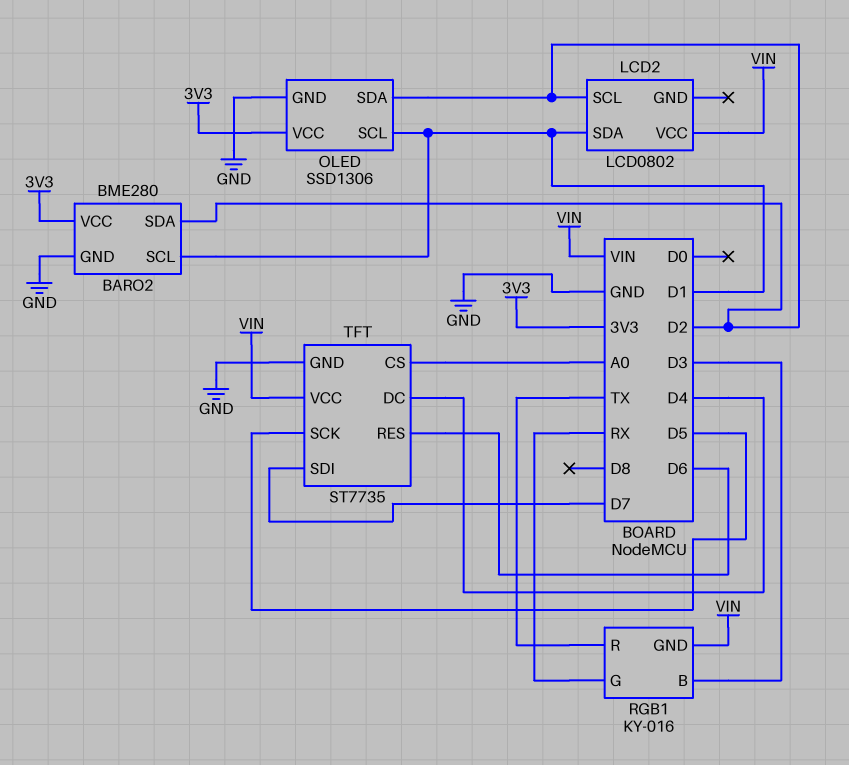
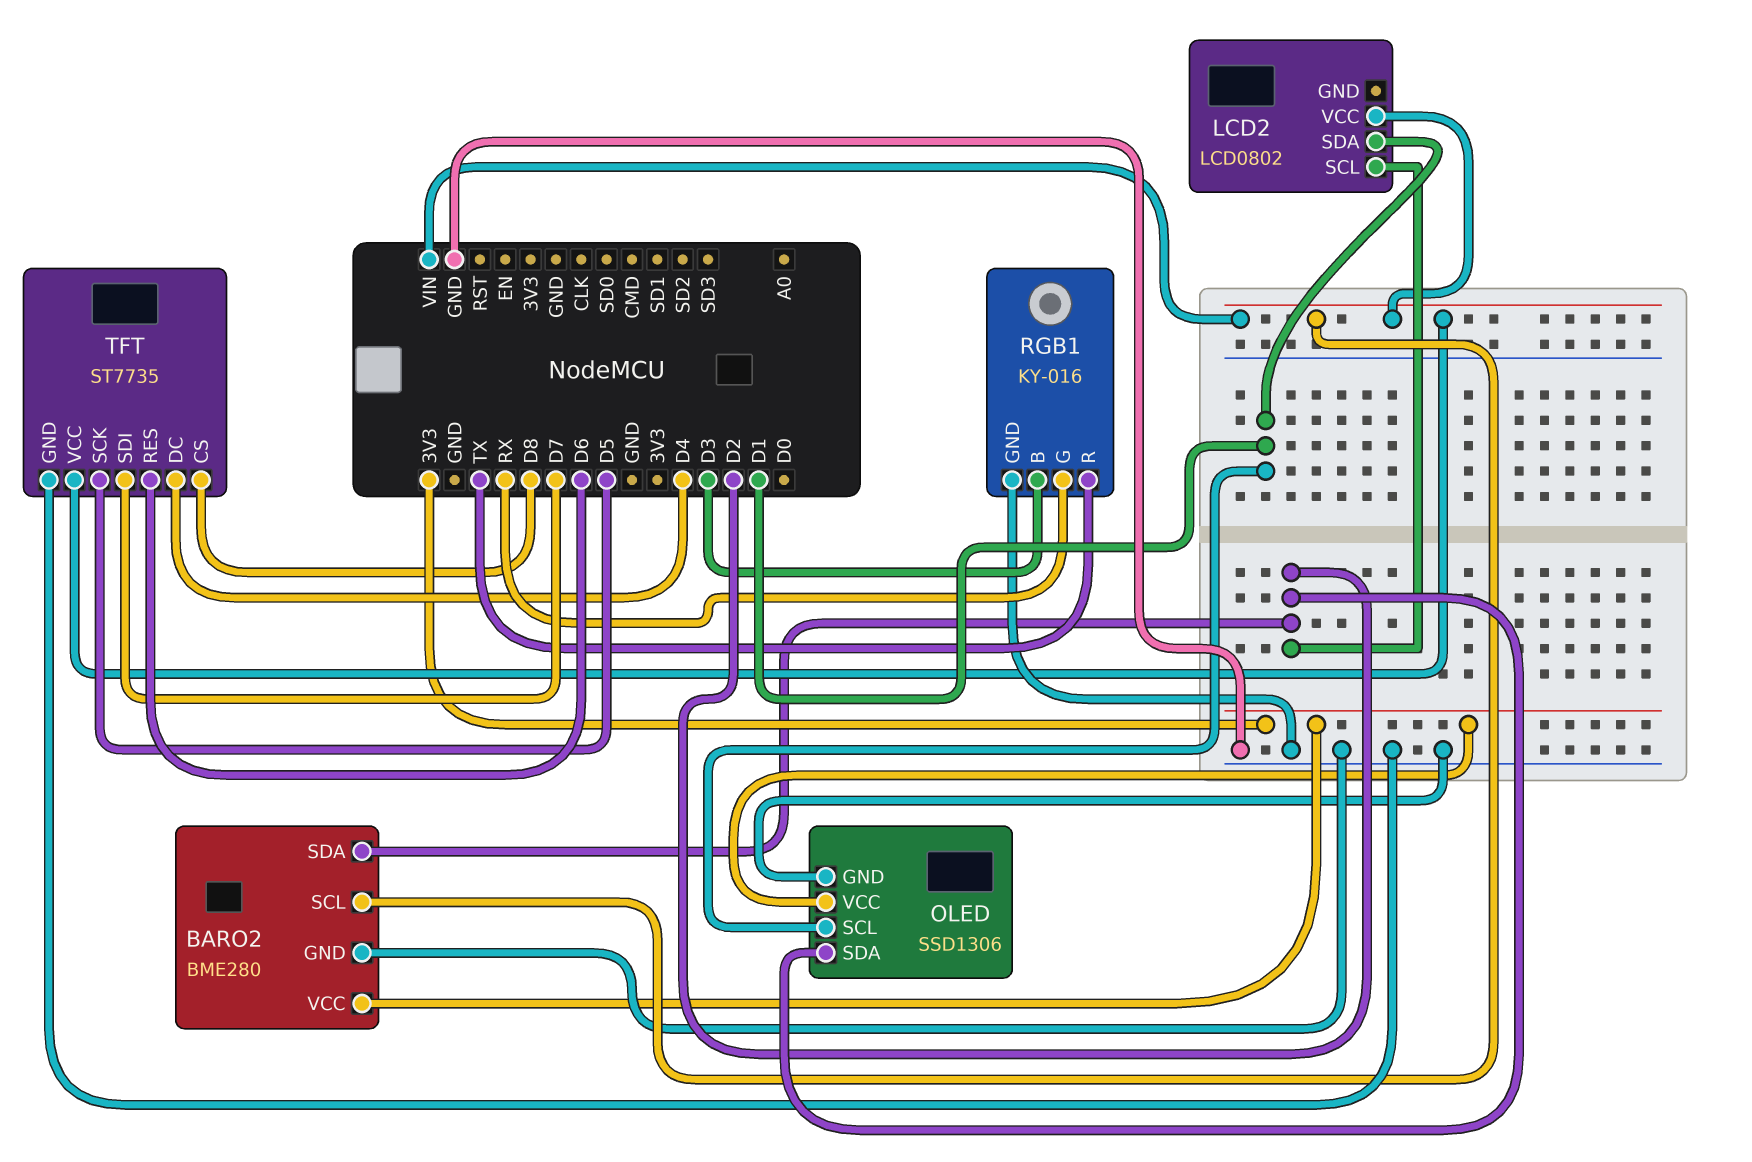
BARO2 pin SCL: D1 -> VIN
RGB1 pin GND: VIN -> GND
TFT pin CS: A0 -> D8

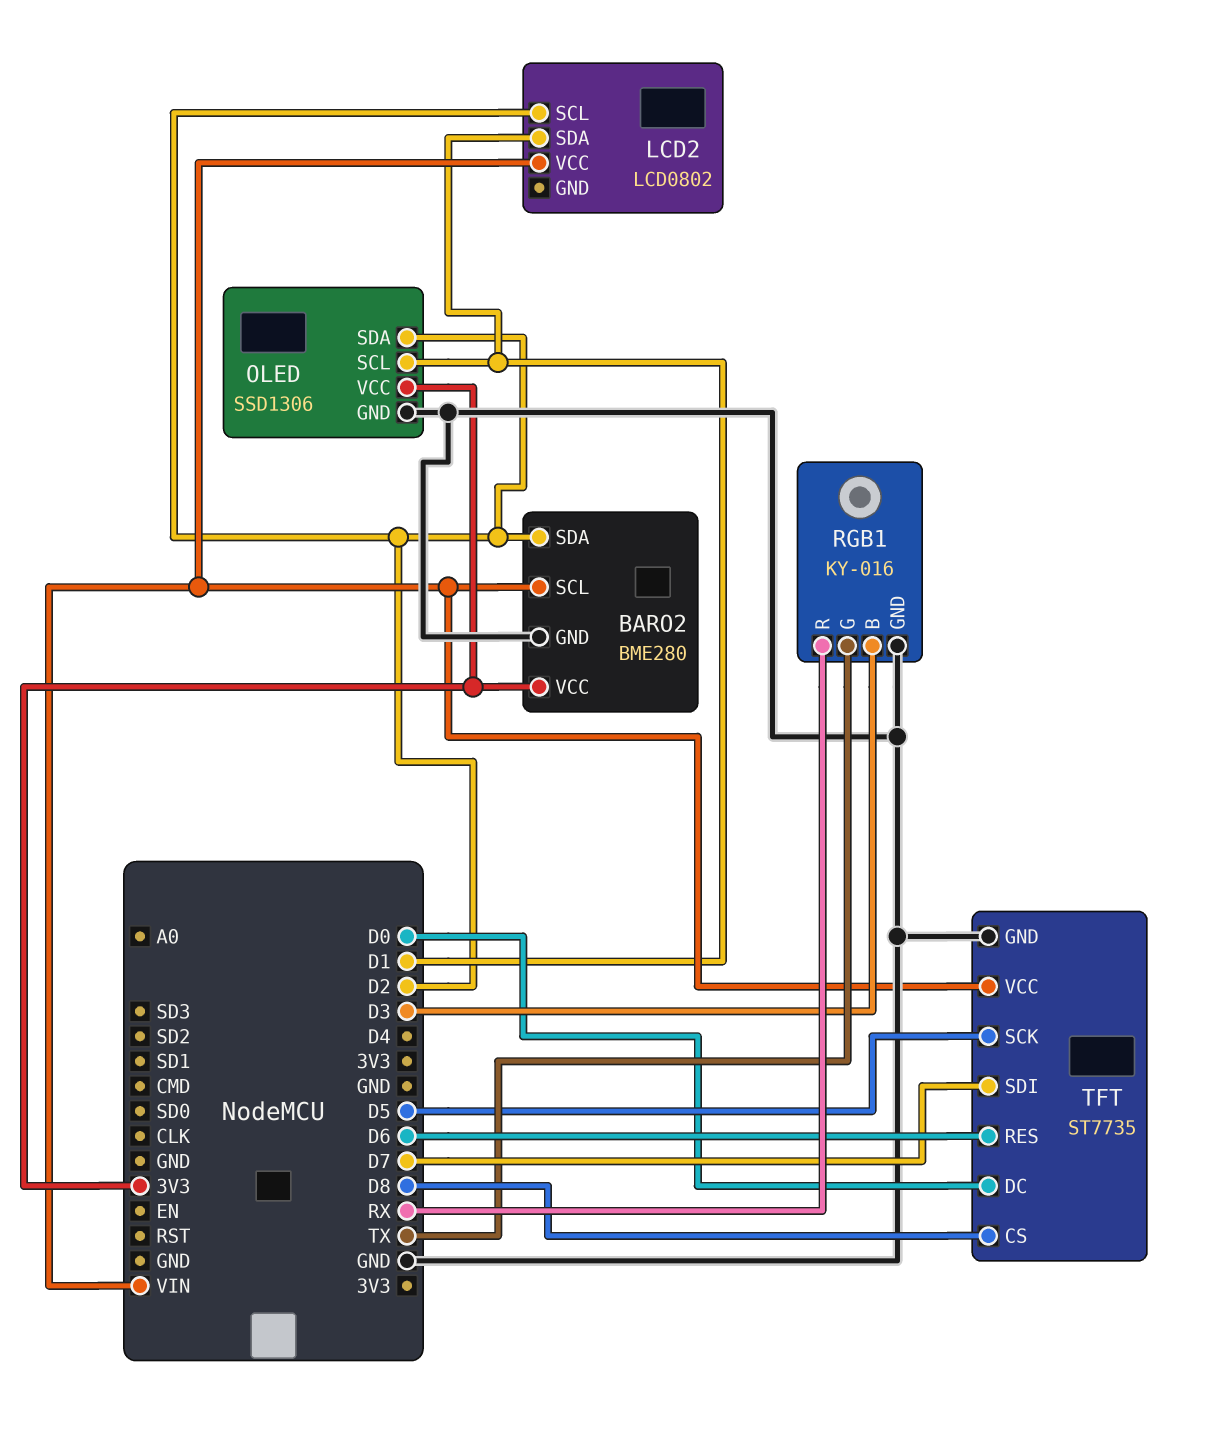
RGB1 pin G: RX -> TX
RGB1 pin R: TX -> RX
TFT pin DC: D4 -> D0

